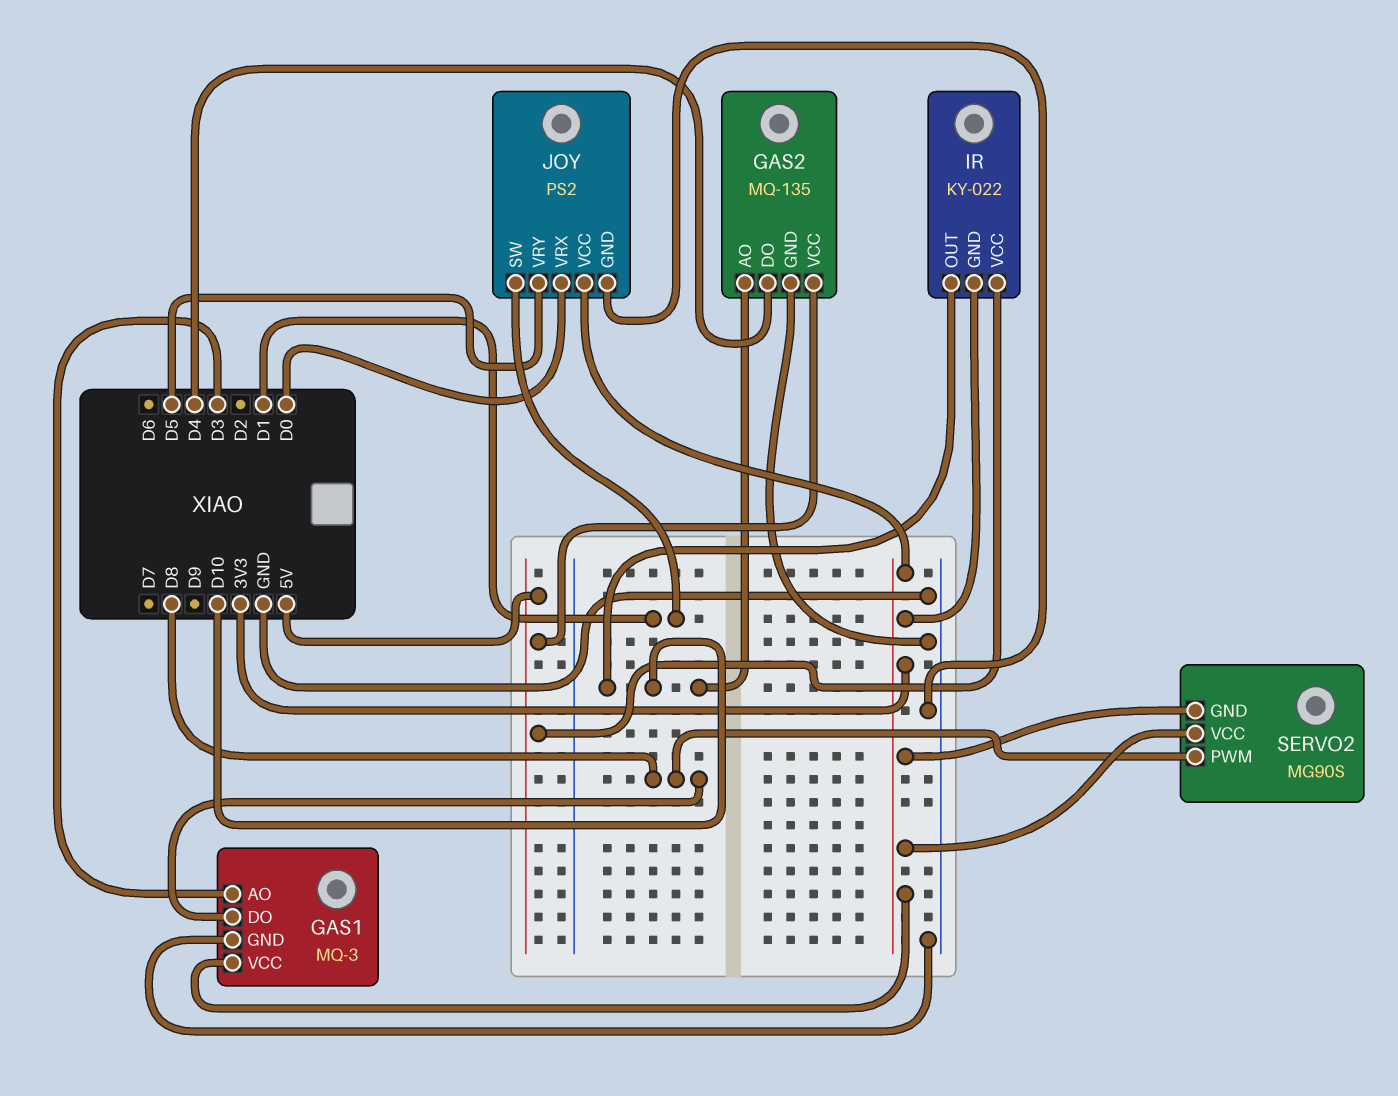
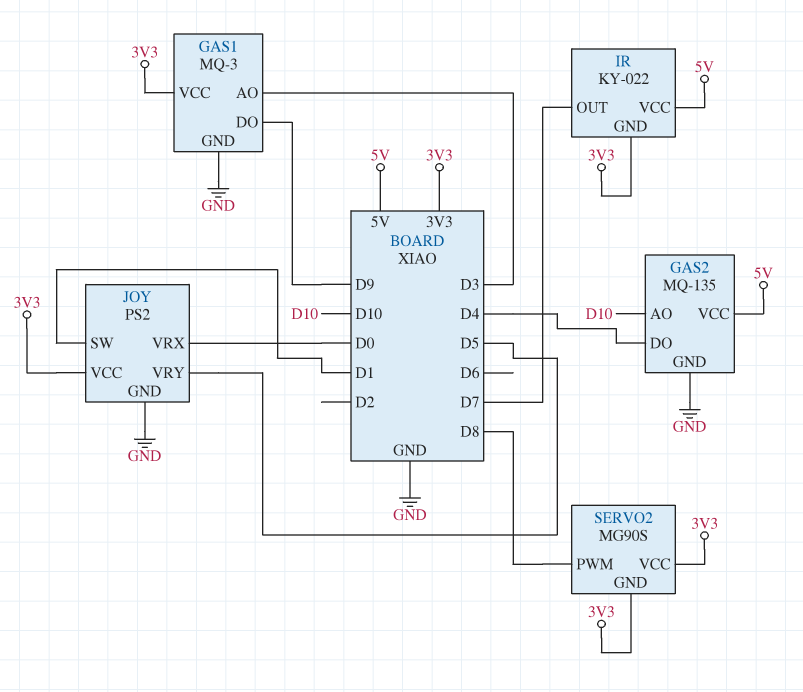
GAS1 pin DO: D8 -> D9
IR pin OUT: D10 -> D7

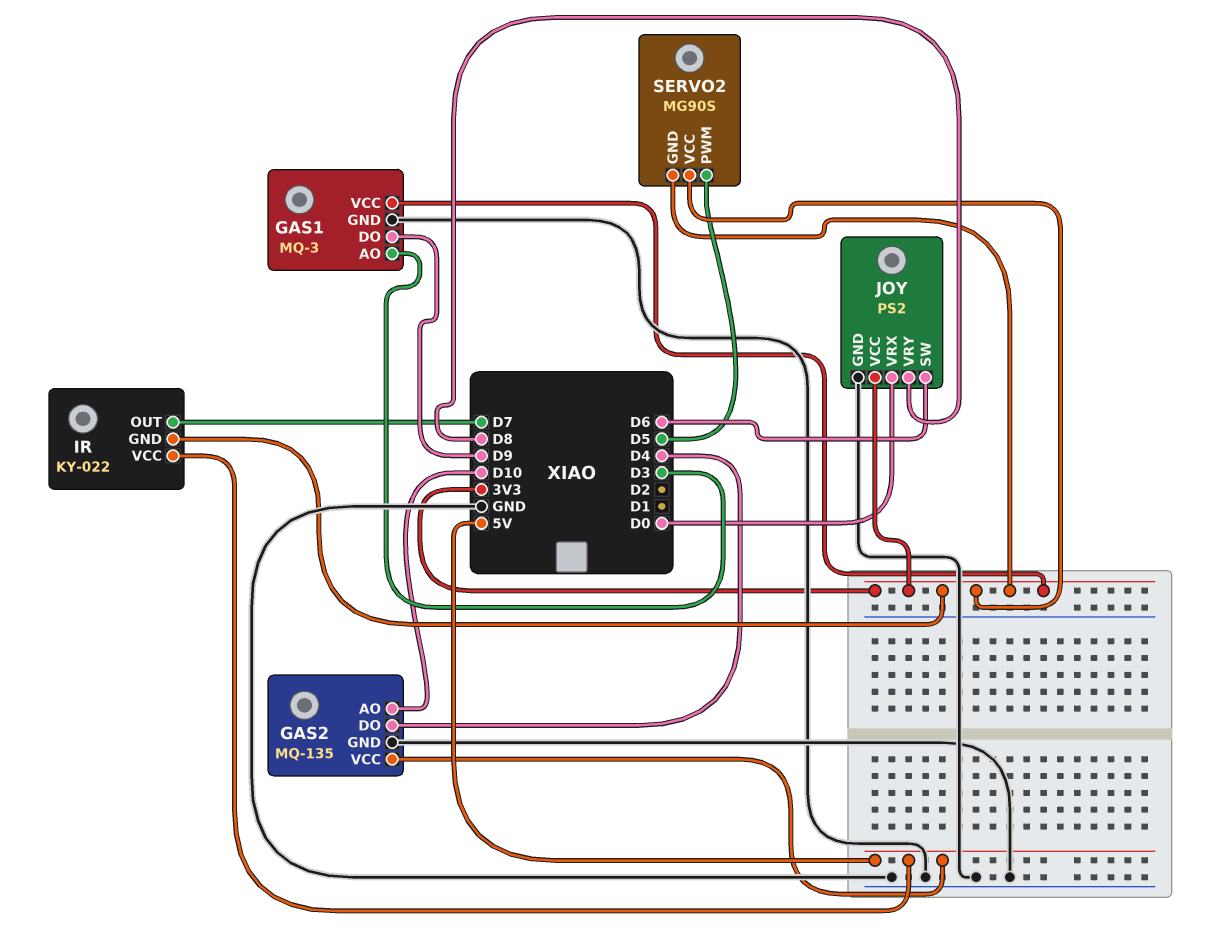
JOY pin SW: D1 -> D6
JOY pin VRY: D5 -> D8
SERVO2 pin PWM: D8 -> D5

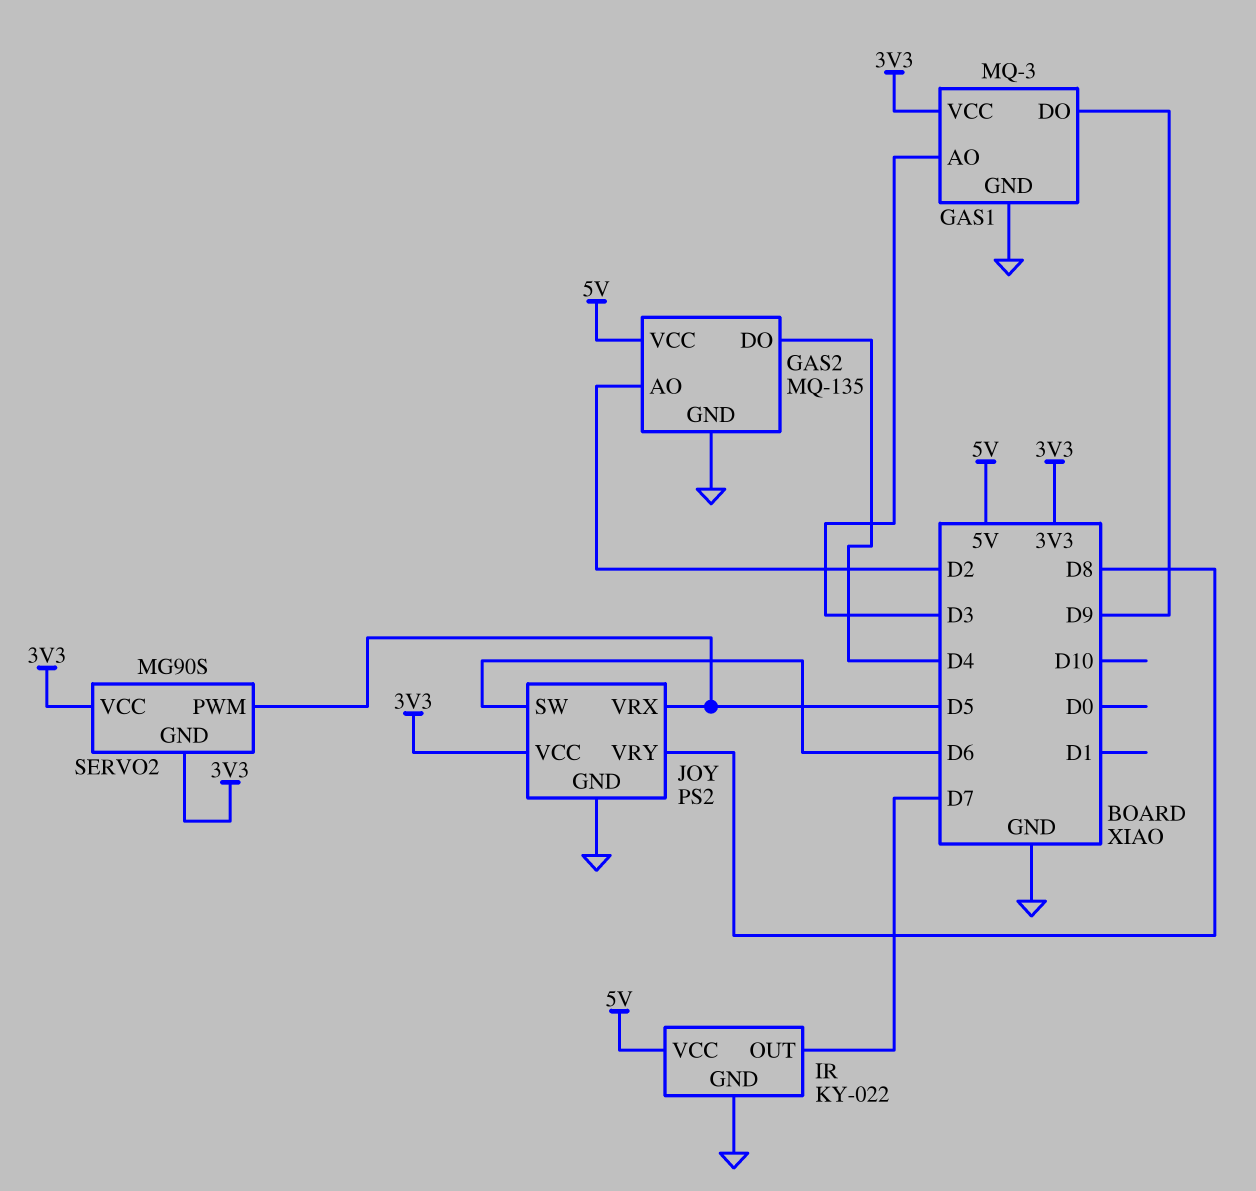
GAS2 pin AO: D10 -> D2
IR pin GND: 3V3 -> GND
JOY pin VRX: D0 -> D5

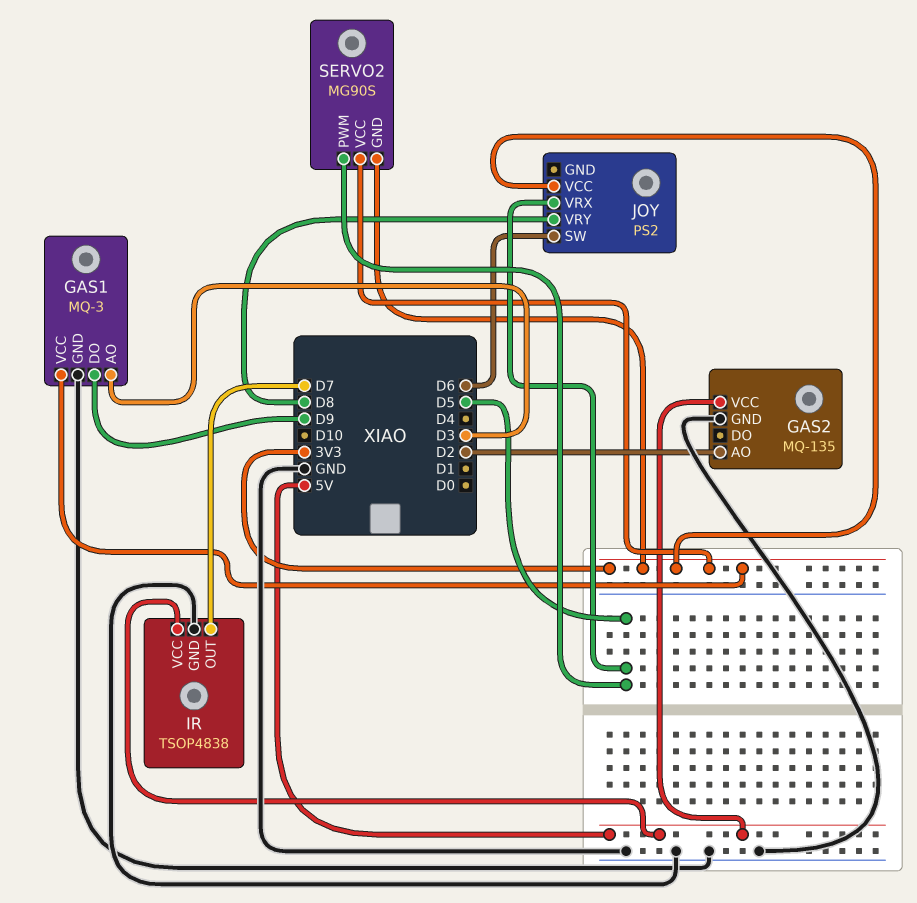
GAS2 pin DO: D4 -> none
IR: KY-022 -> TSOP4838
JOY pin GND: GND -> none

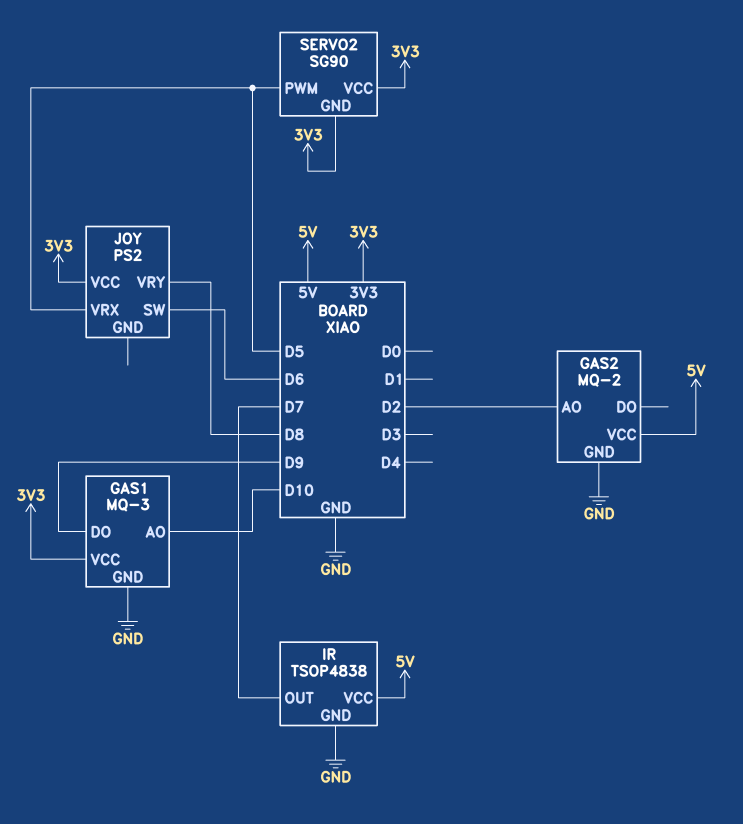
GAS1 pin AO: D3 -> D10
GAS2: MQ-135 -> MQ-2
SERVO2: MG90S -> SG90

